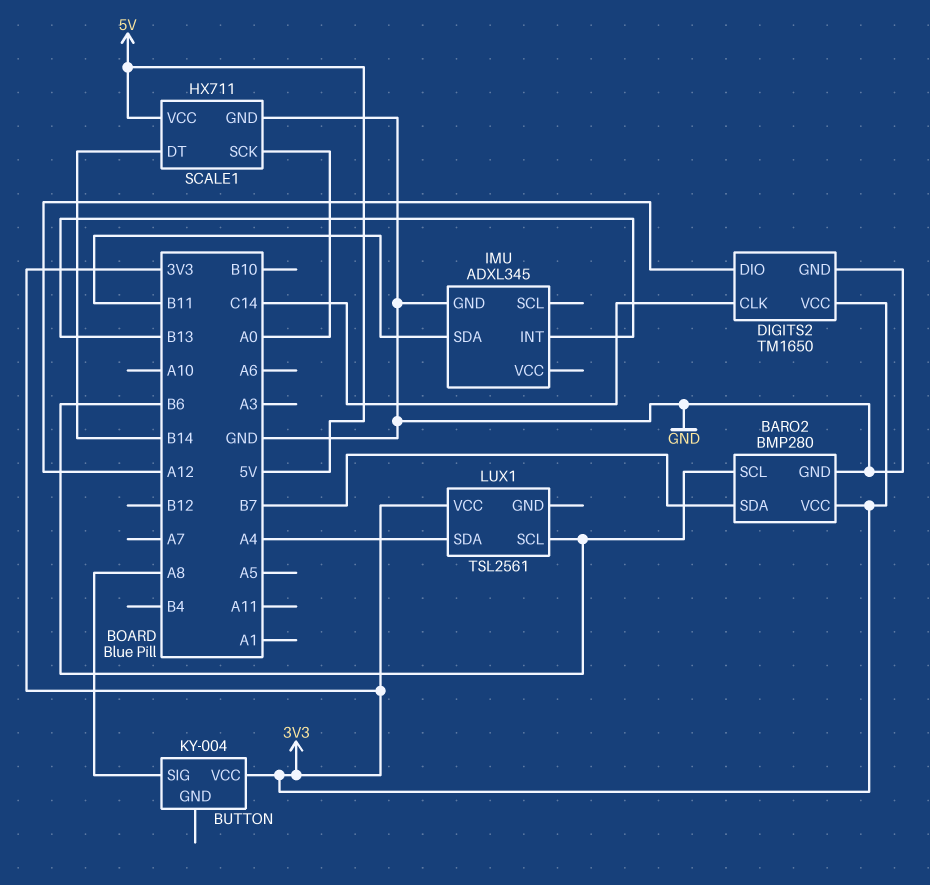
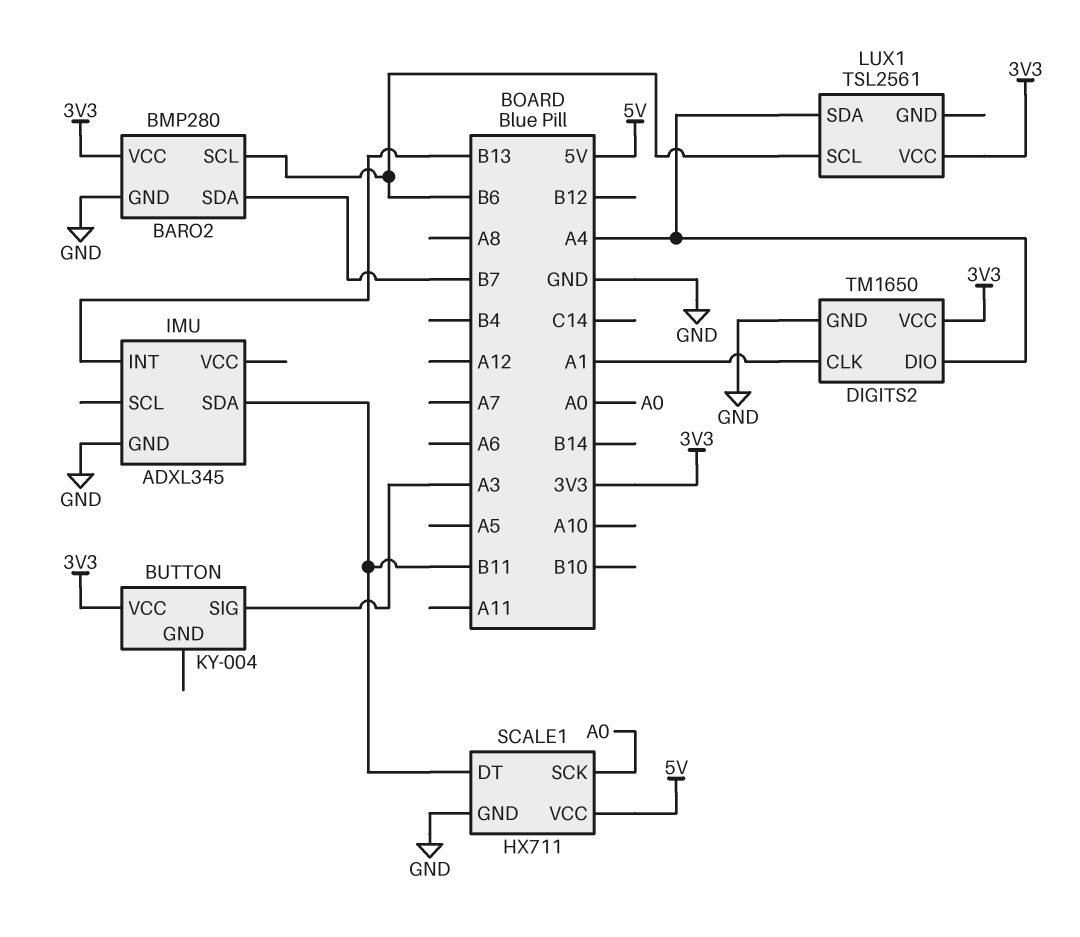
BUTTON pin SIG: A8 -> A3
DIGITS2 pin CLK: C14 -> A1
DIGITS2 pin DIO: A12 -> A4
SCALE1 pin DT: B14 -> B11

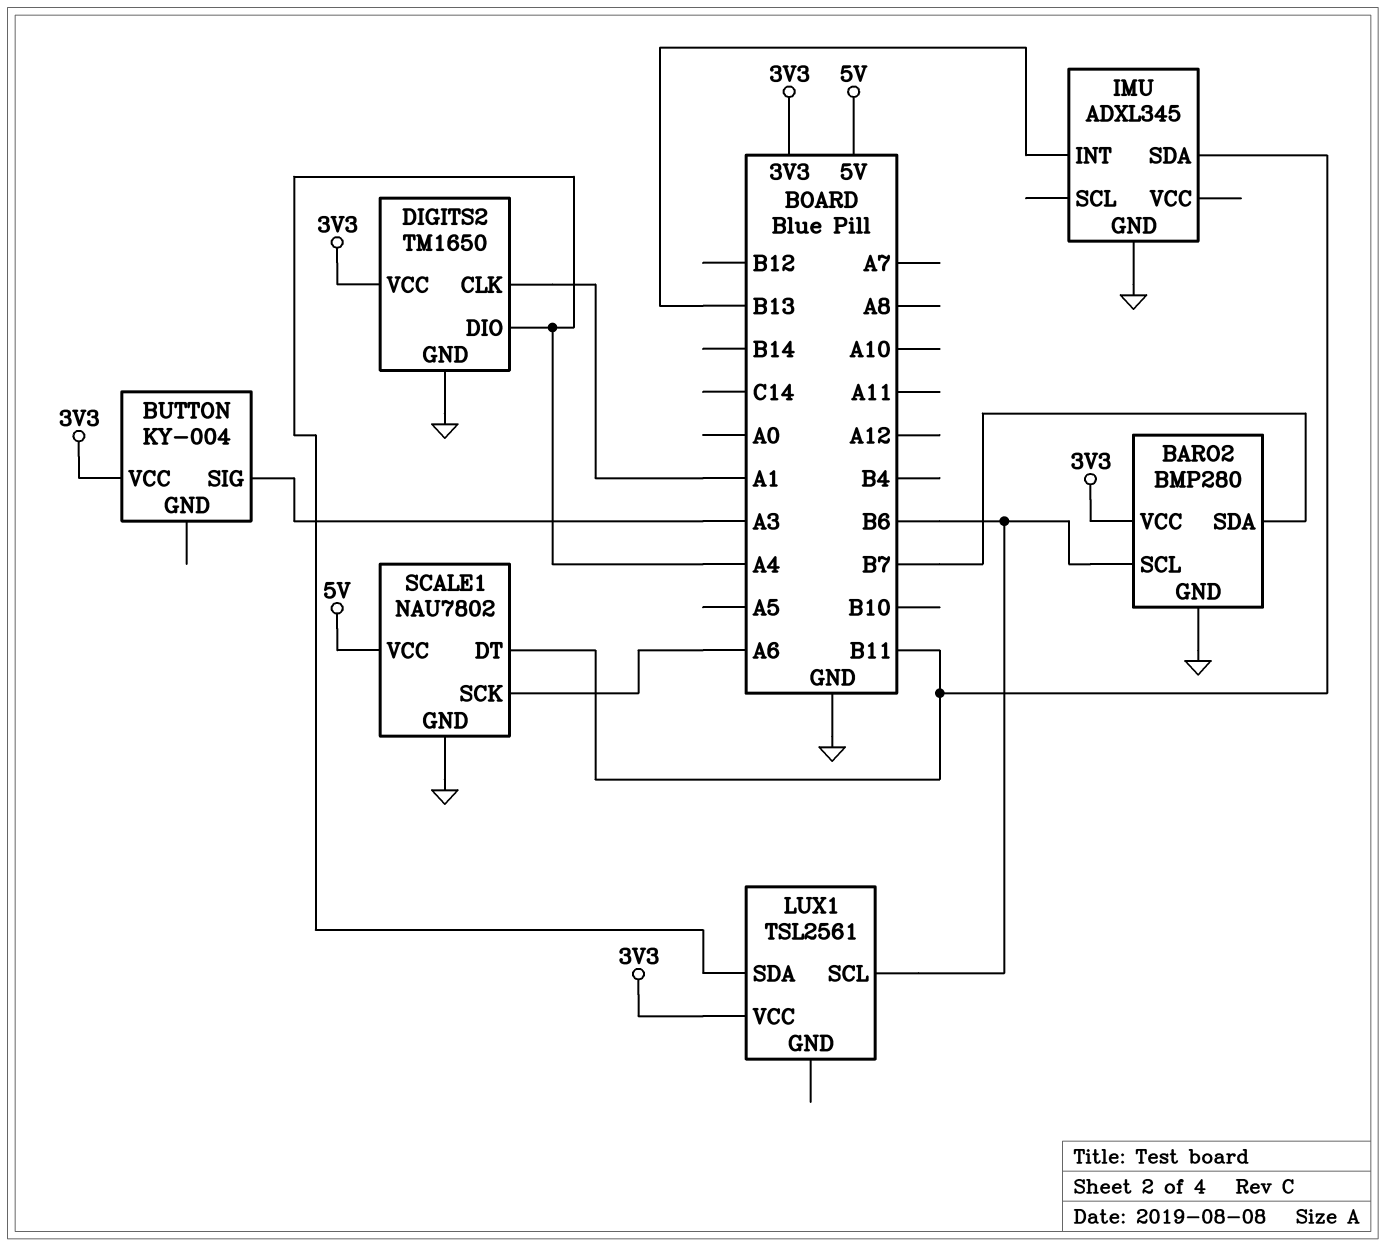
SCALE1: HX711 -> NAU7802
SCALE1 pin SCK: A0 -> A6

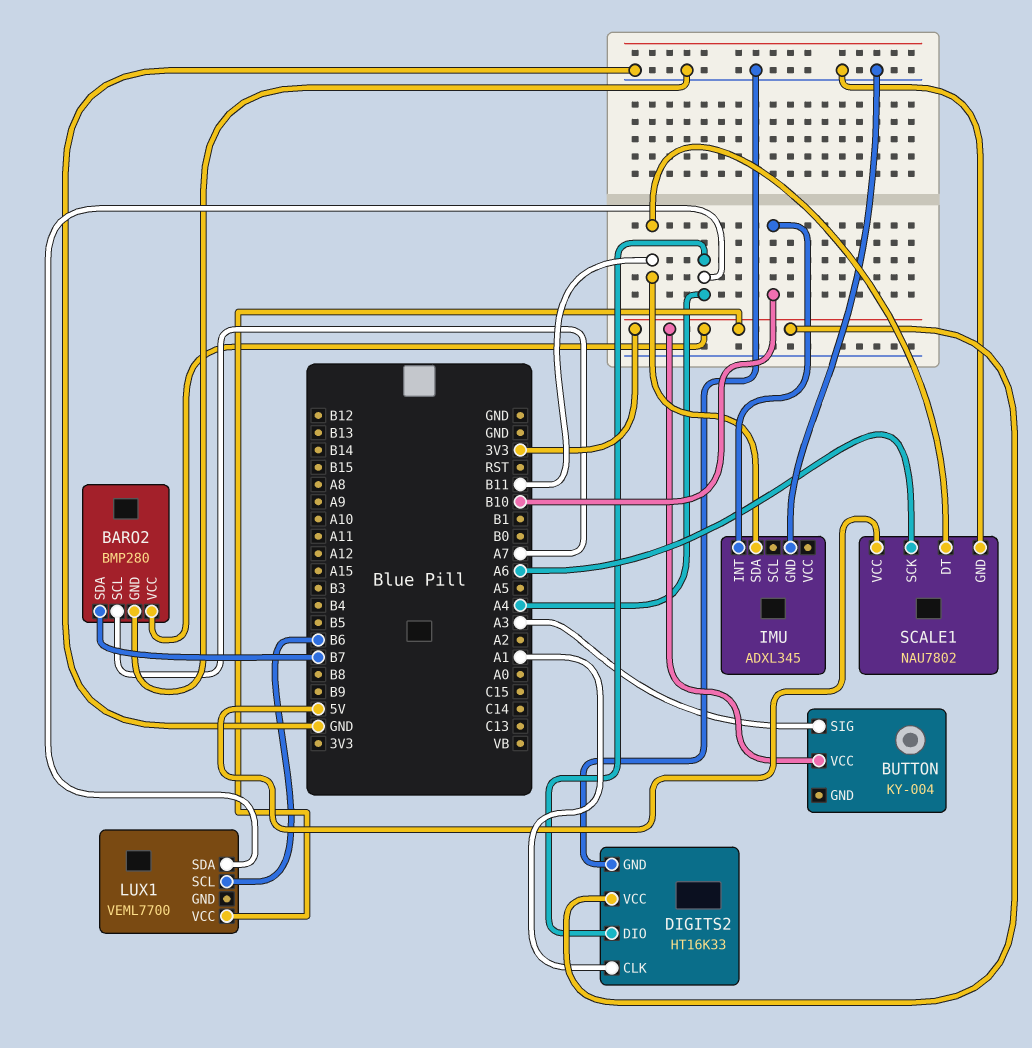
BARO2 pin SCL: B6 -> A7
DIGITS2: TM1650 -> HT16K33
IMU pin INT: B13 -> B10
LUX1: TSL2561 -> VEML7700

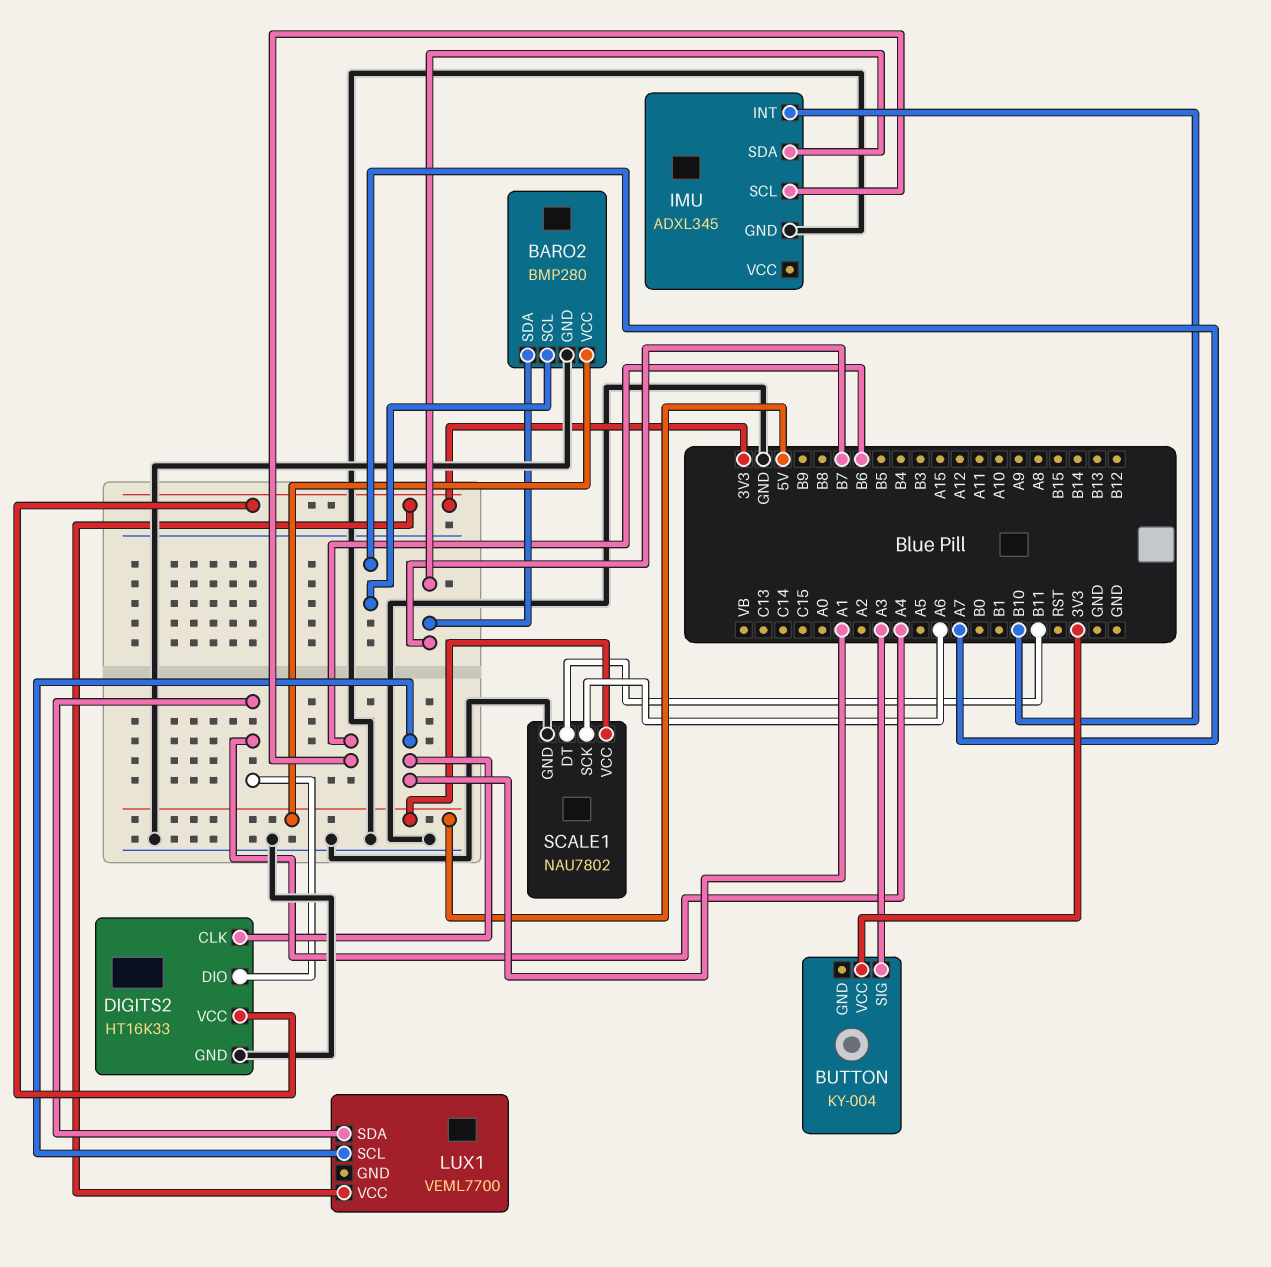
BARO2 pin VCC: 3V3 -> 5V
IMU pin SCL: none -> B6
IMU pin SDA: B11 -> B7
LUX1 pin SCL: B6 -> A1

